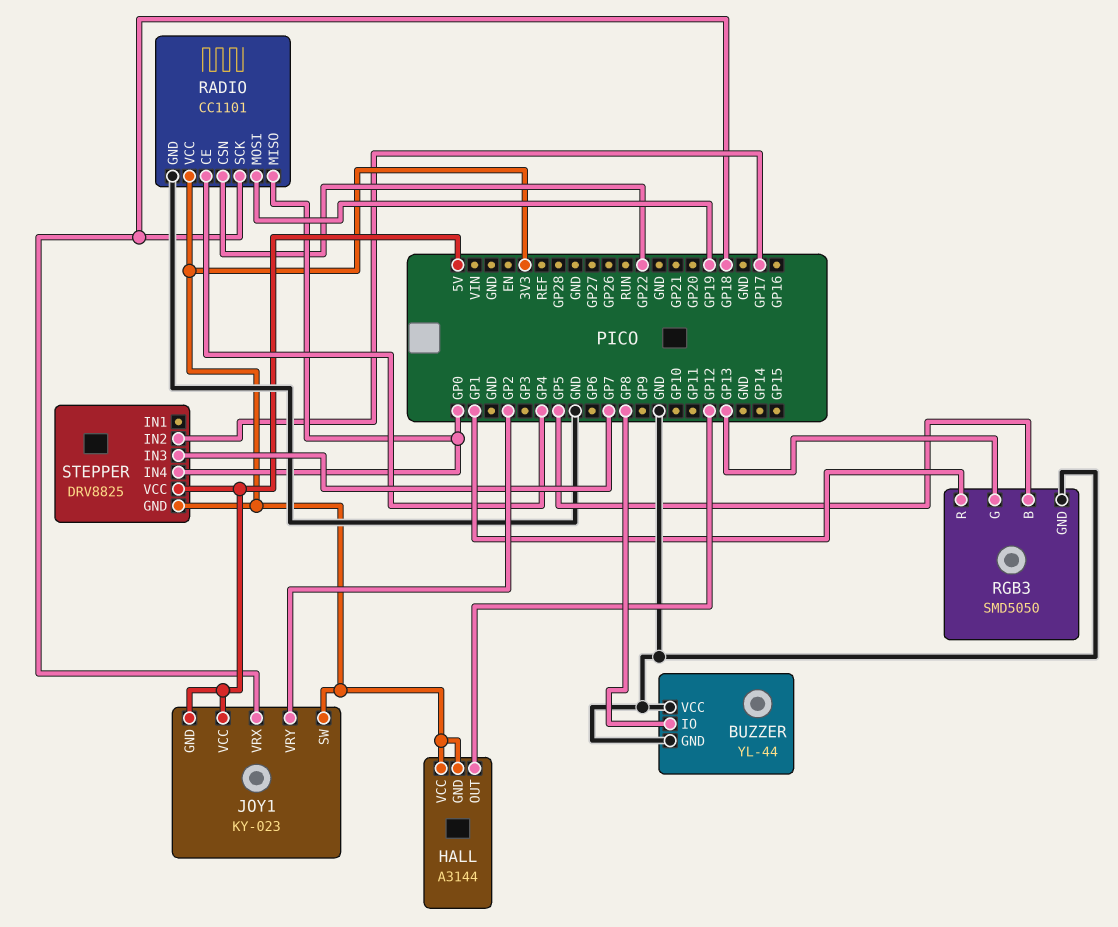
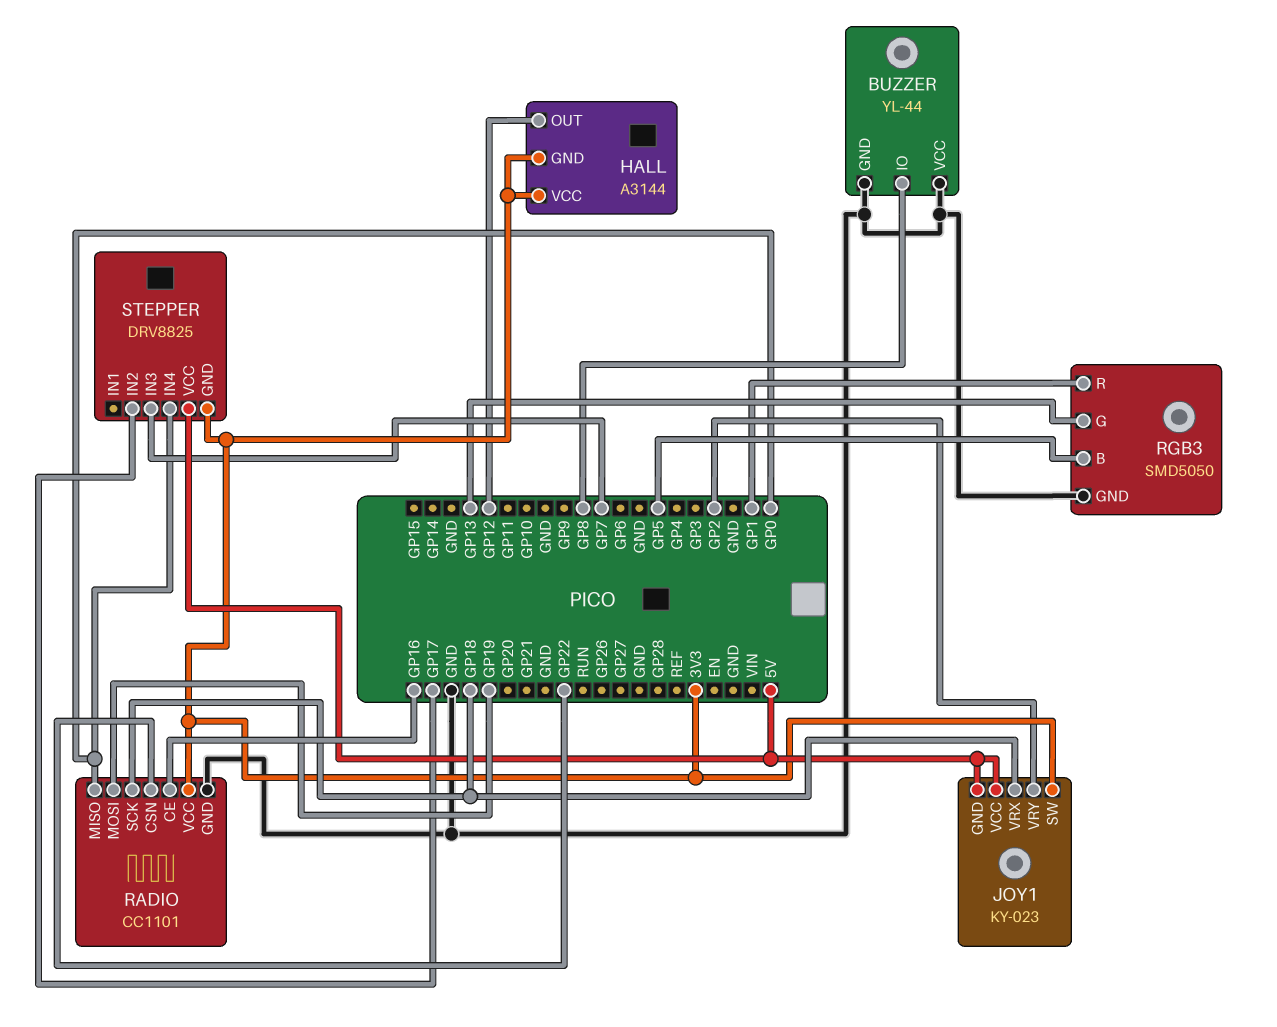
RADIO pin CE: GP4 -> GP16

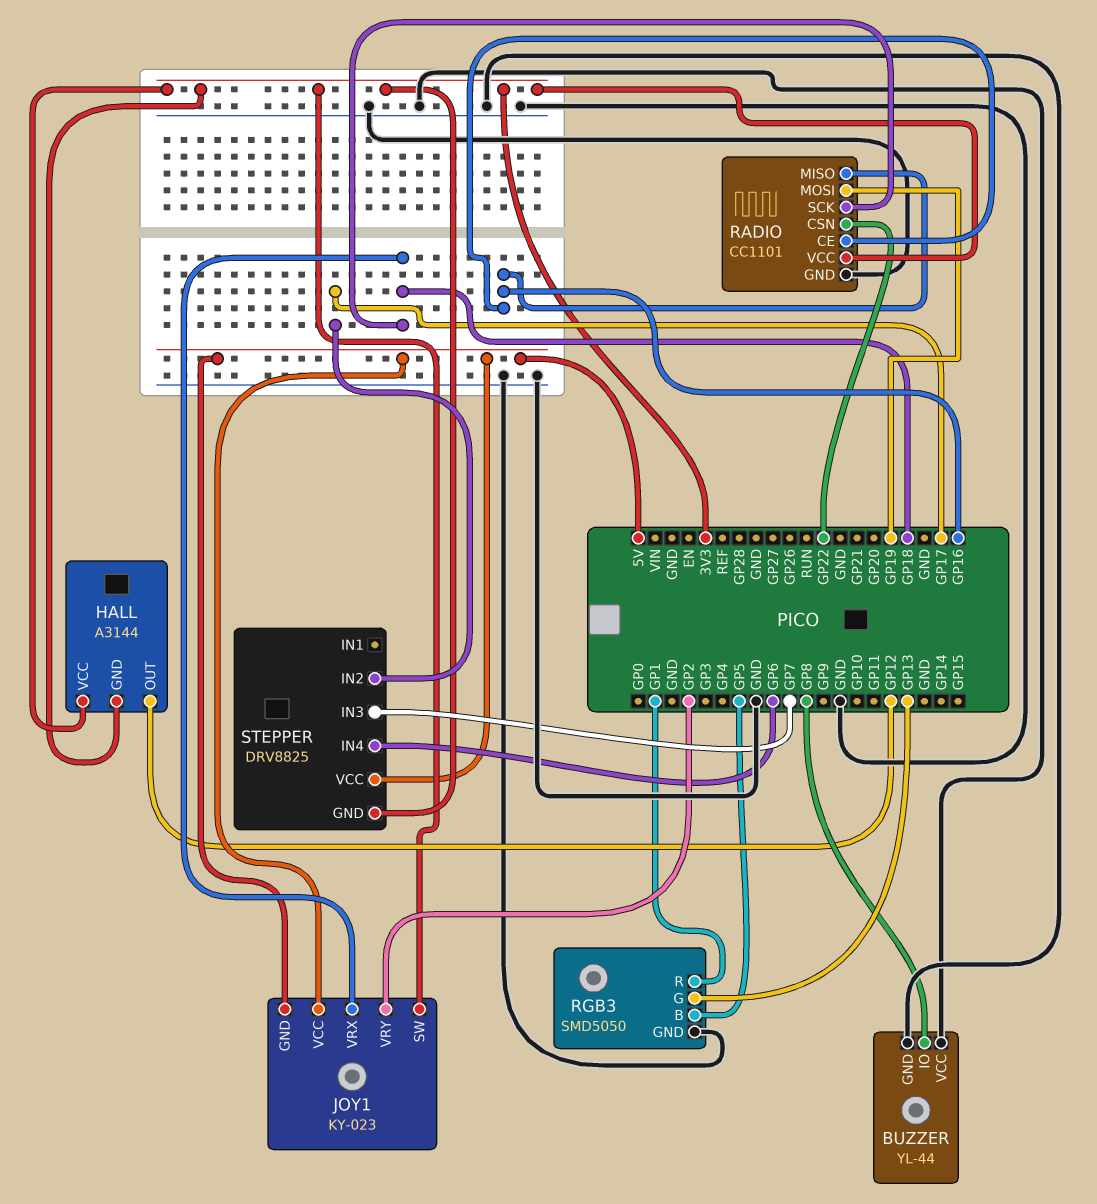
RADIO pin MISO: GP0 -> GP16
STEPPER pin IN4: GP0 -> GP6

